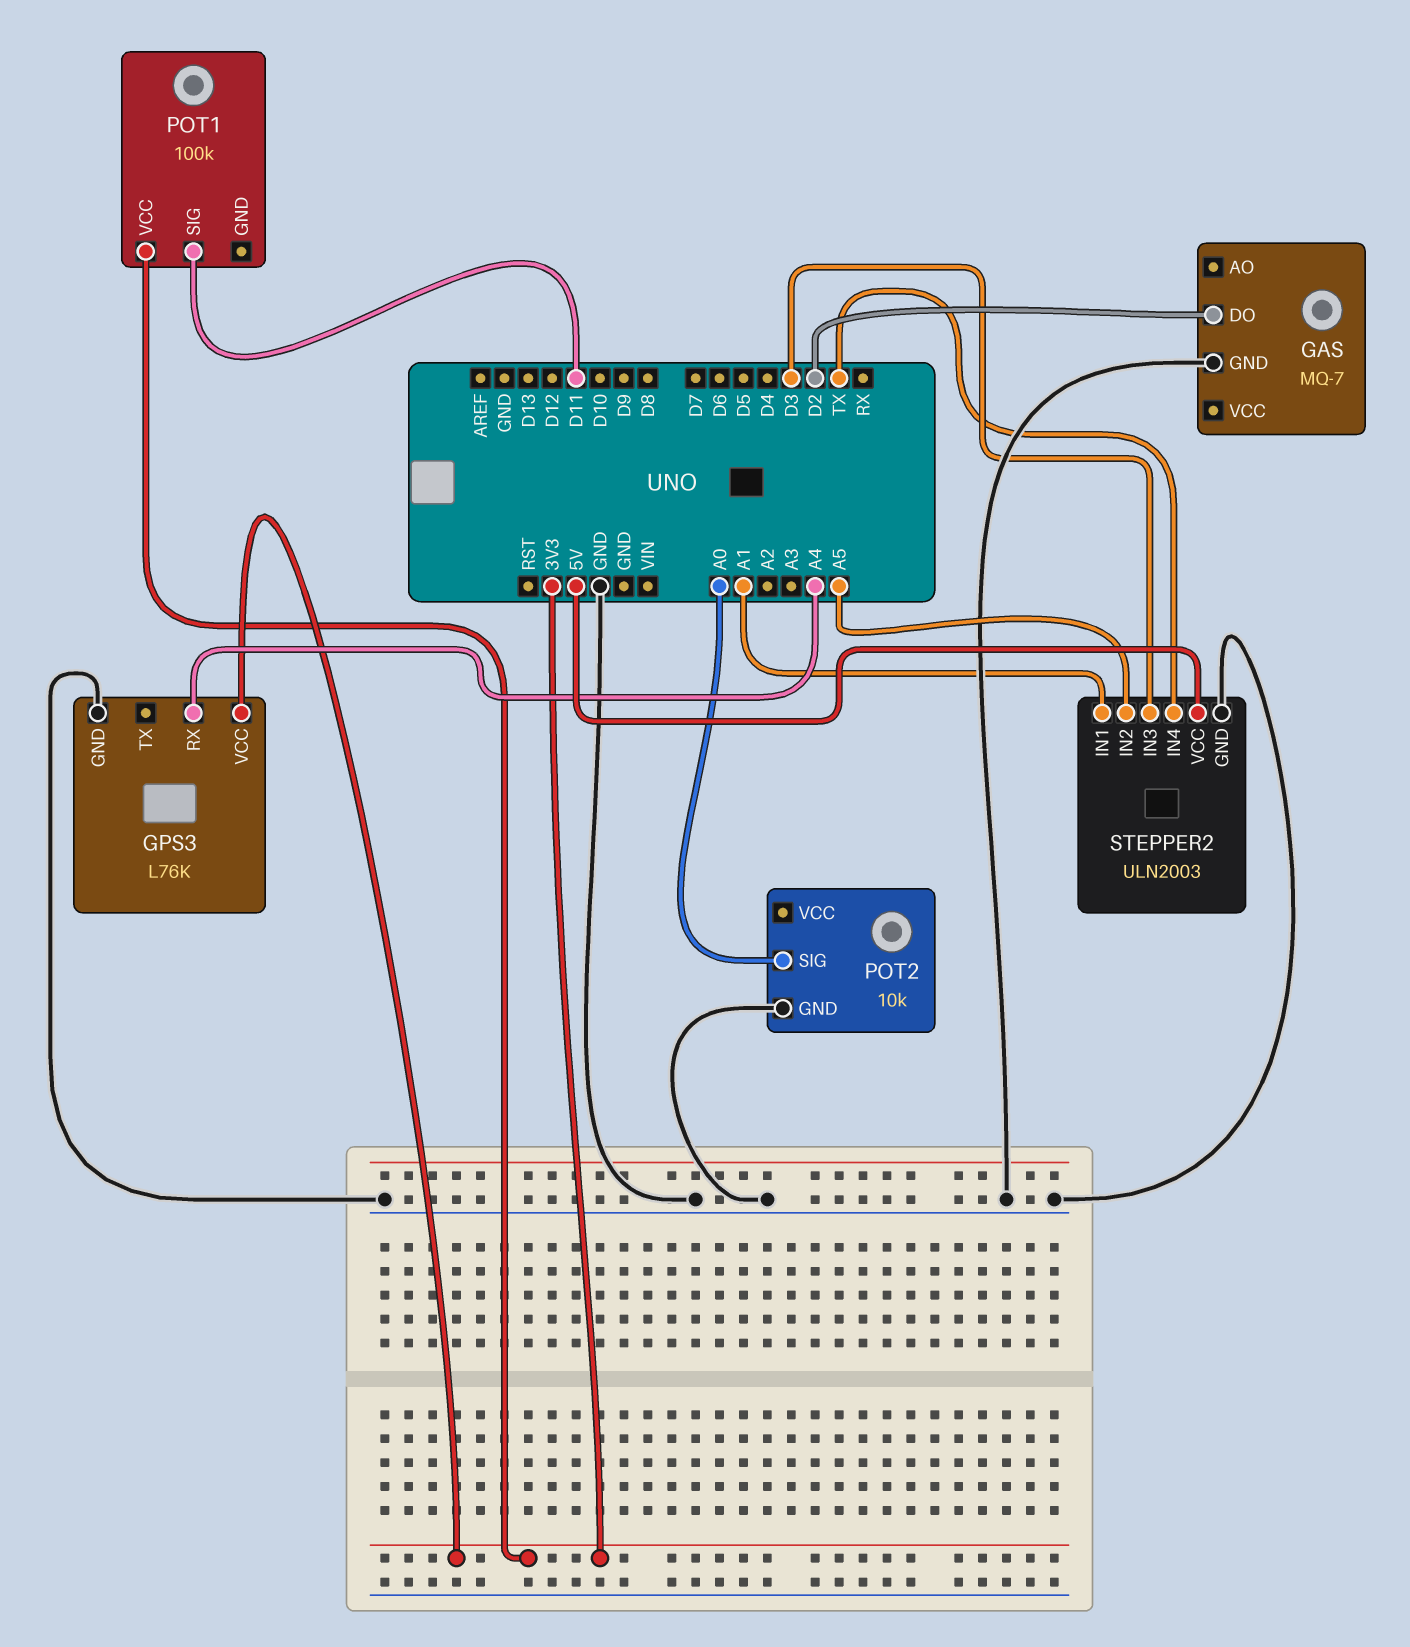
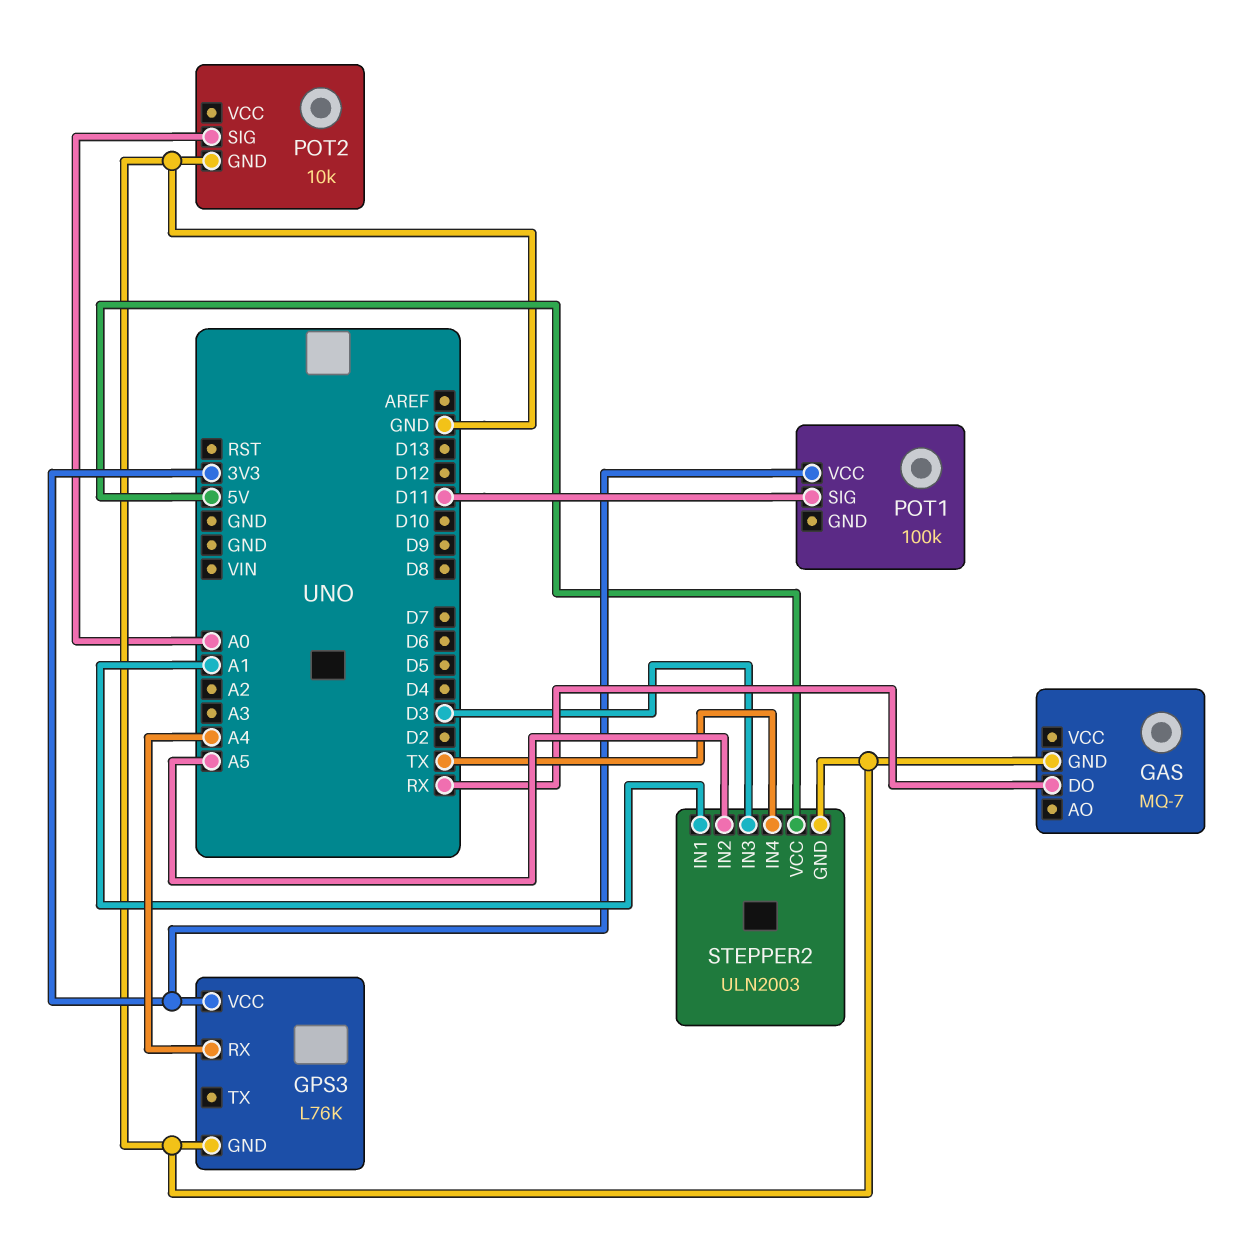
GAS pin DO: D2 -> RX

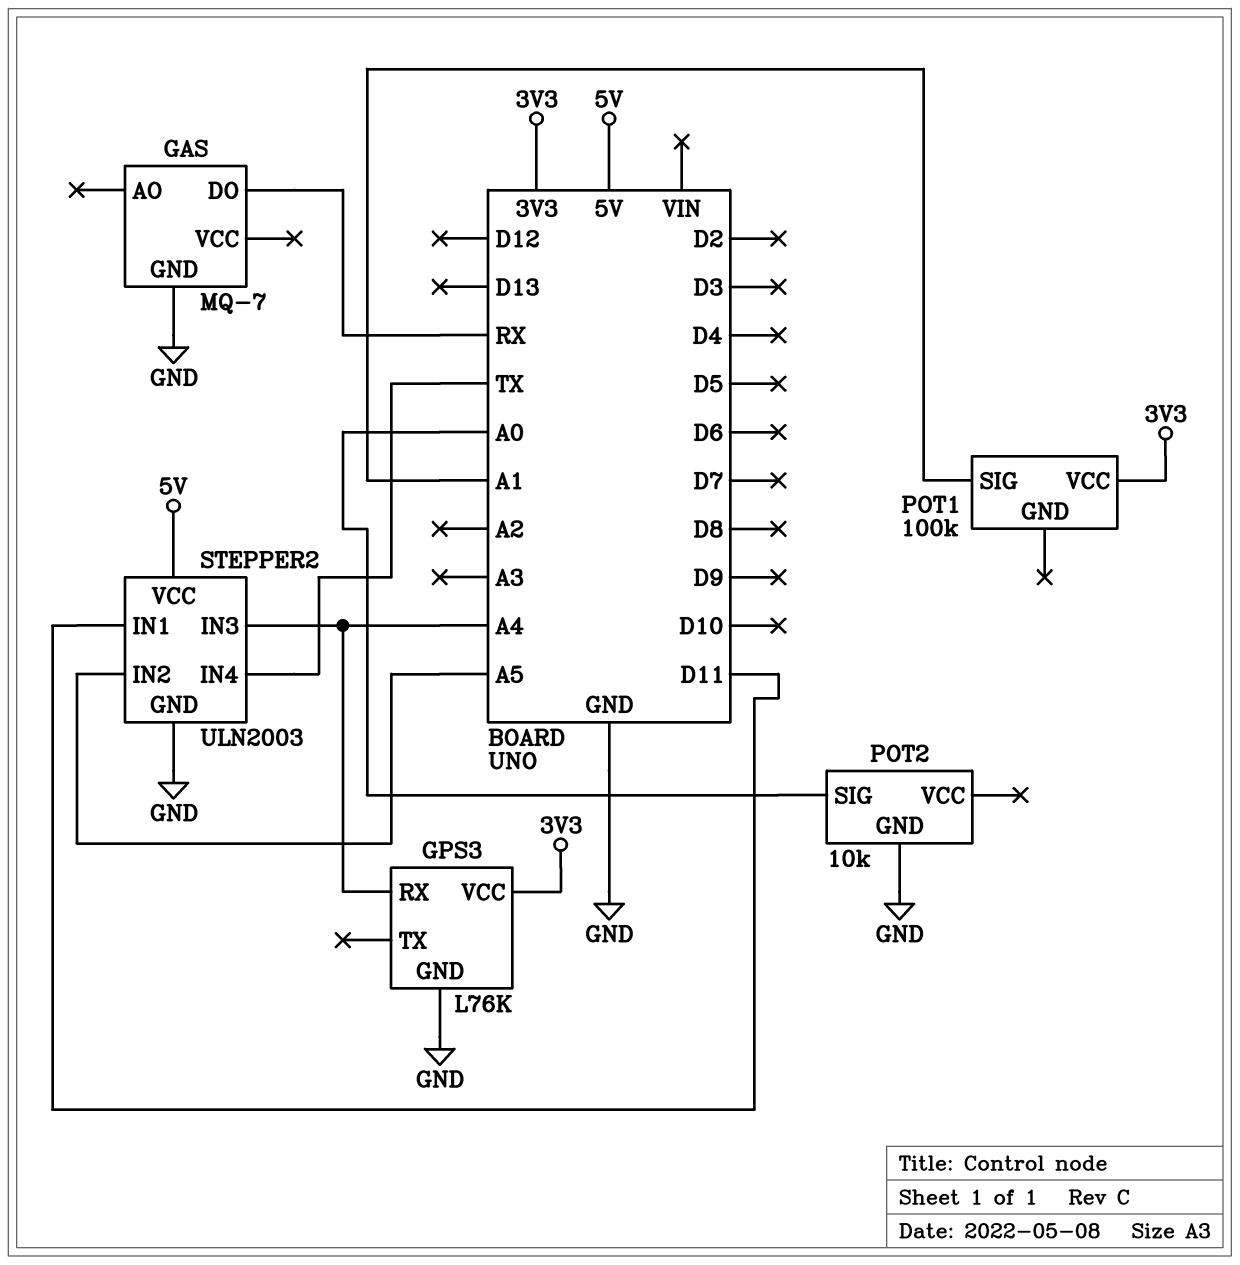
POT1 pin SIG: D11 -> A1
STEPPER2 pin IN1: A1 -> D11
STEPPER2 pin IN3: D3 -> A4

